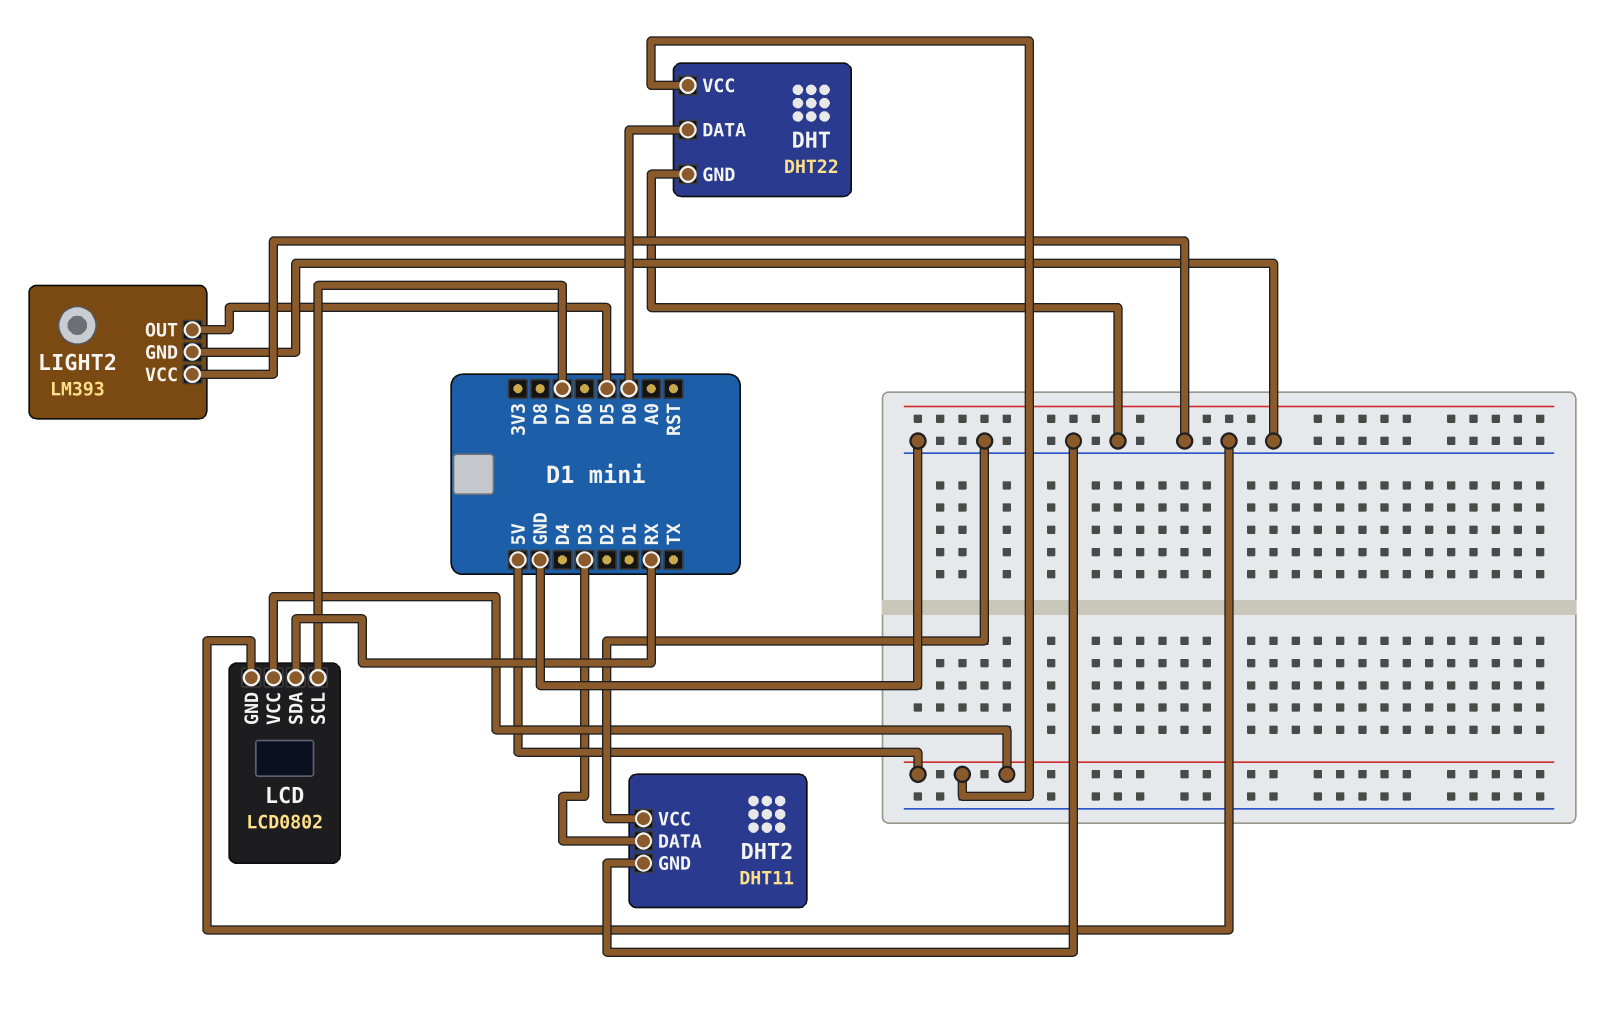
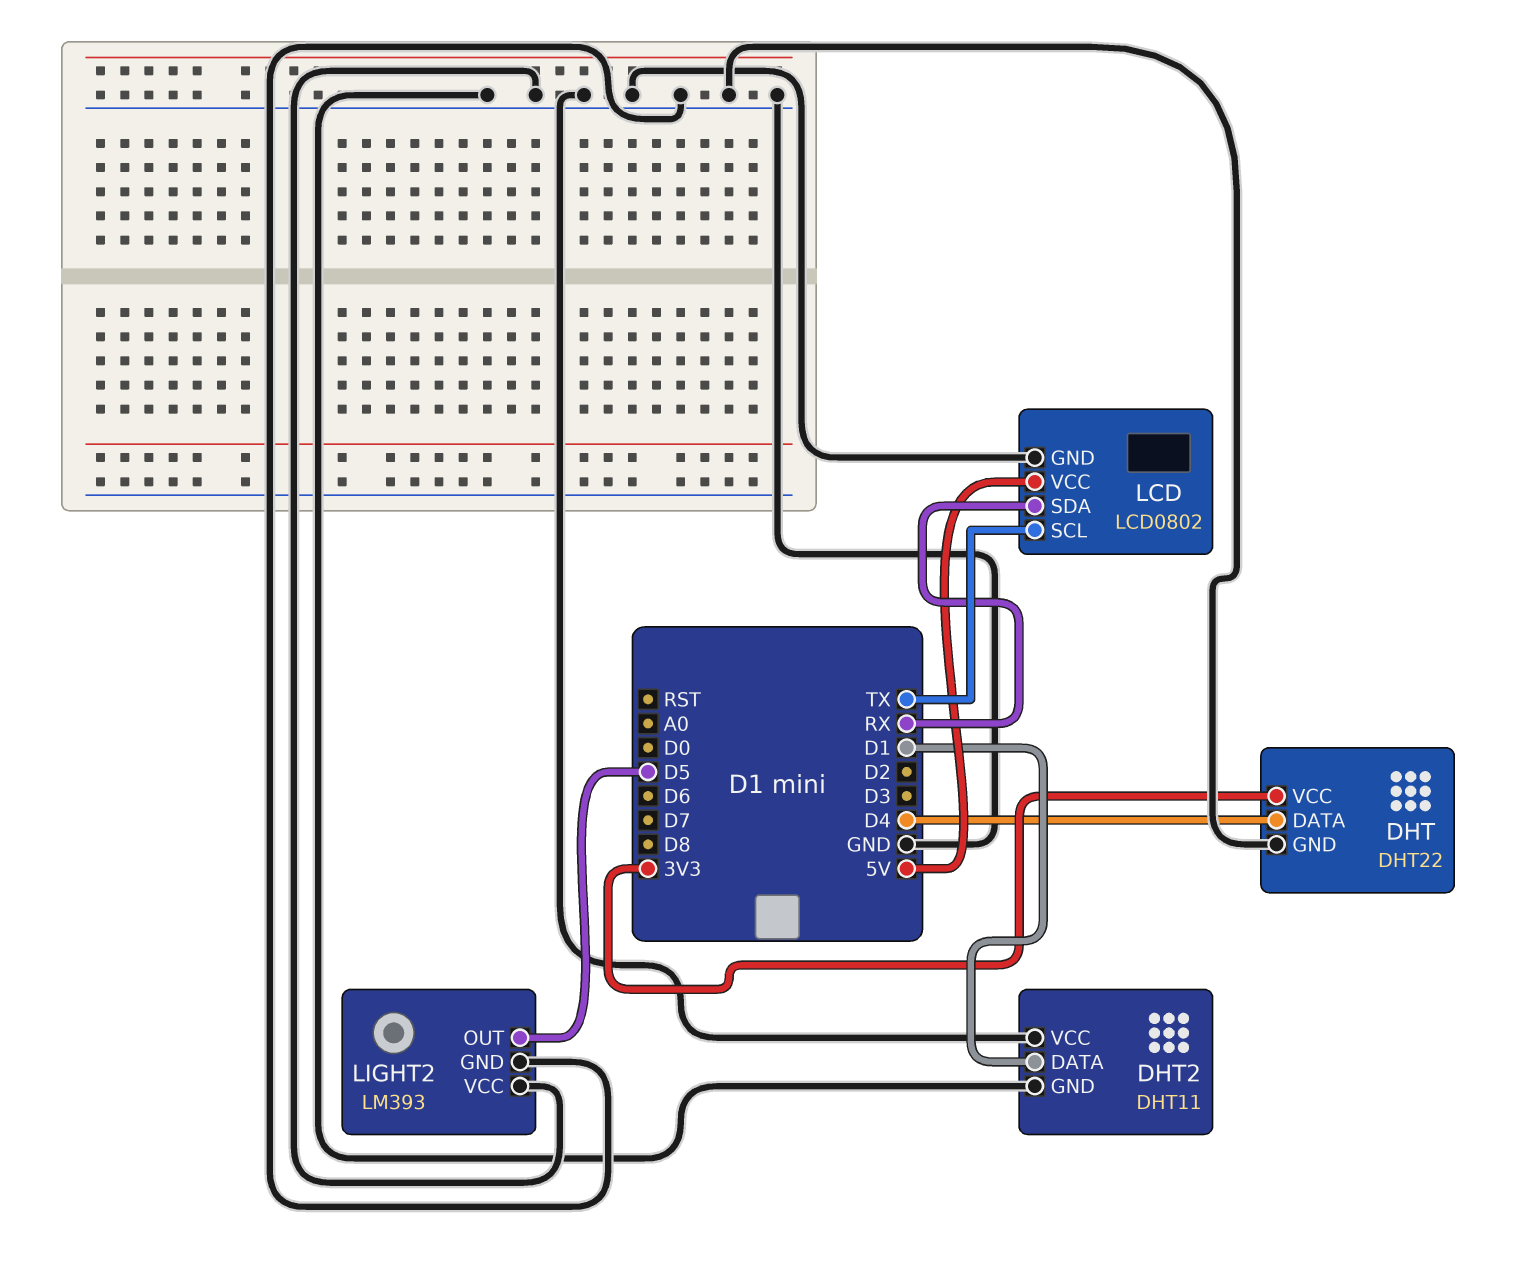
DHT pin DATA: D0 -> D4
DHT pin VCC: 5V -> 3V3
DHT2 pin DATA: D3 -> D1
LCD pin SCL: D7 -> TX

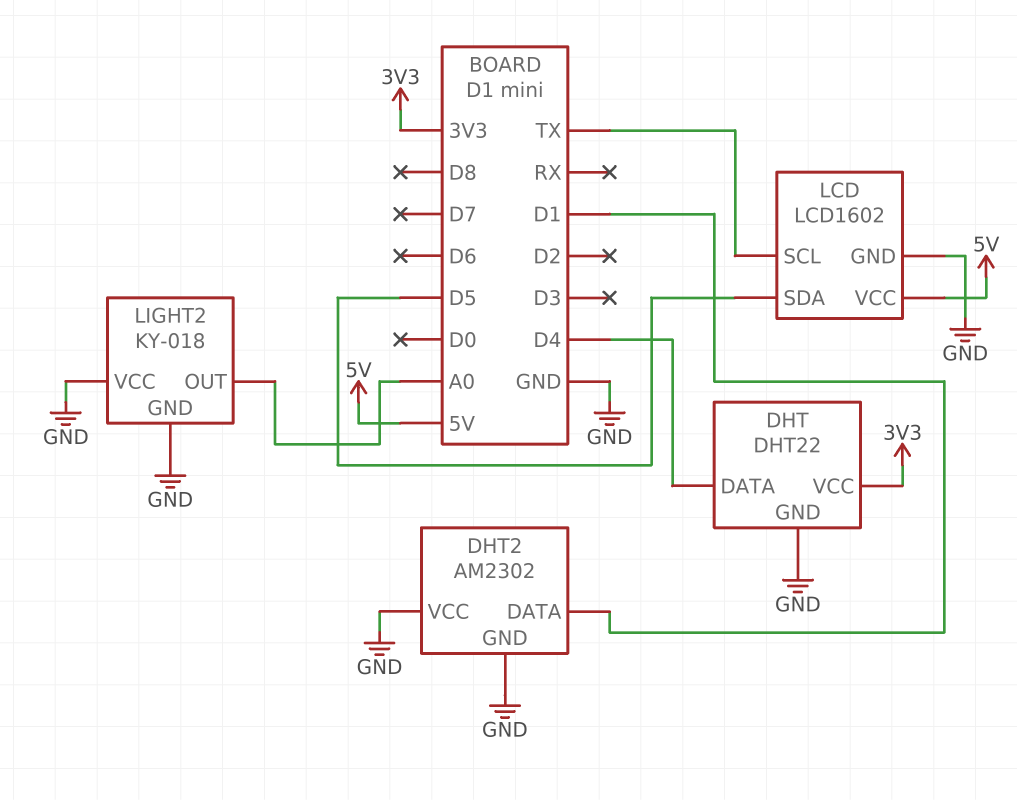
DHT2: DHT11 -> AM2302
LCD: LCD0802 -> LCD1602
LCD pin SDA: RX -> D5
LIGHT2: LM393 -> KY-018
LIGHT2 pin OUT: D5 -> A0

